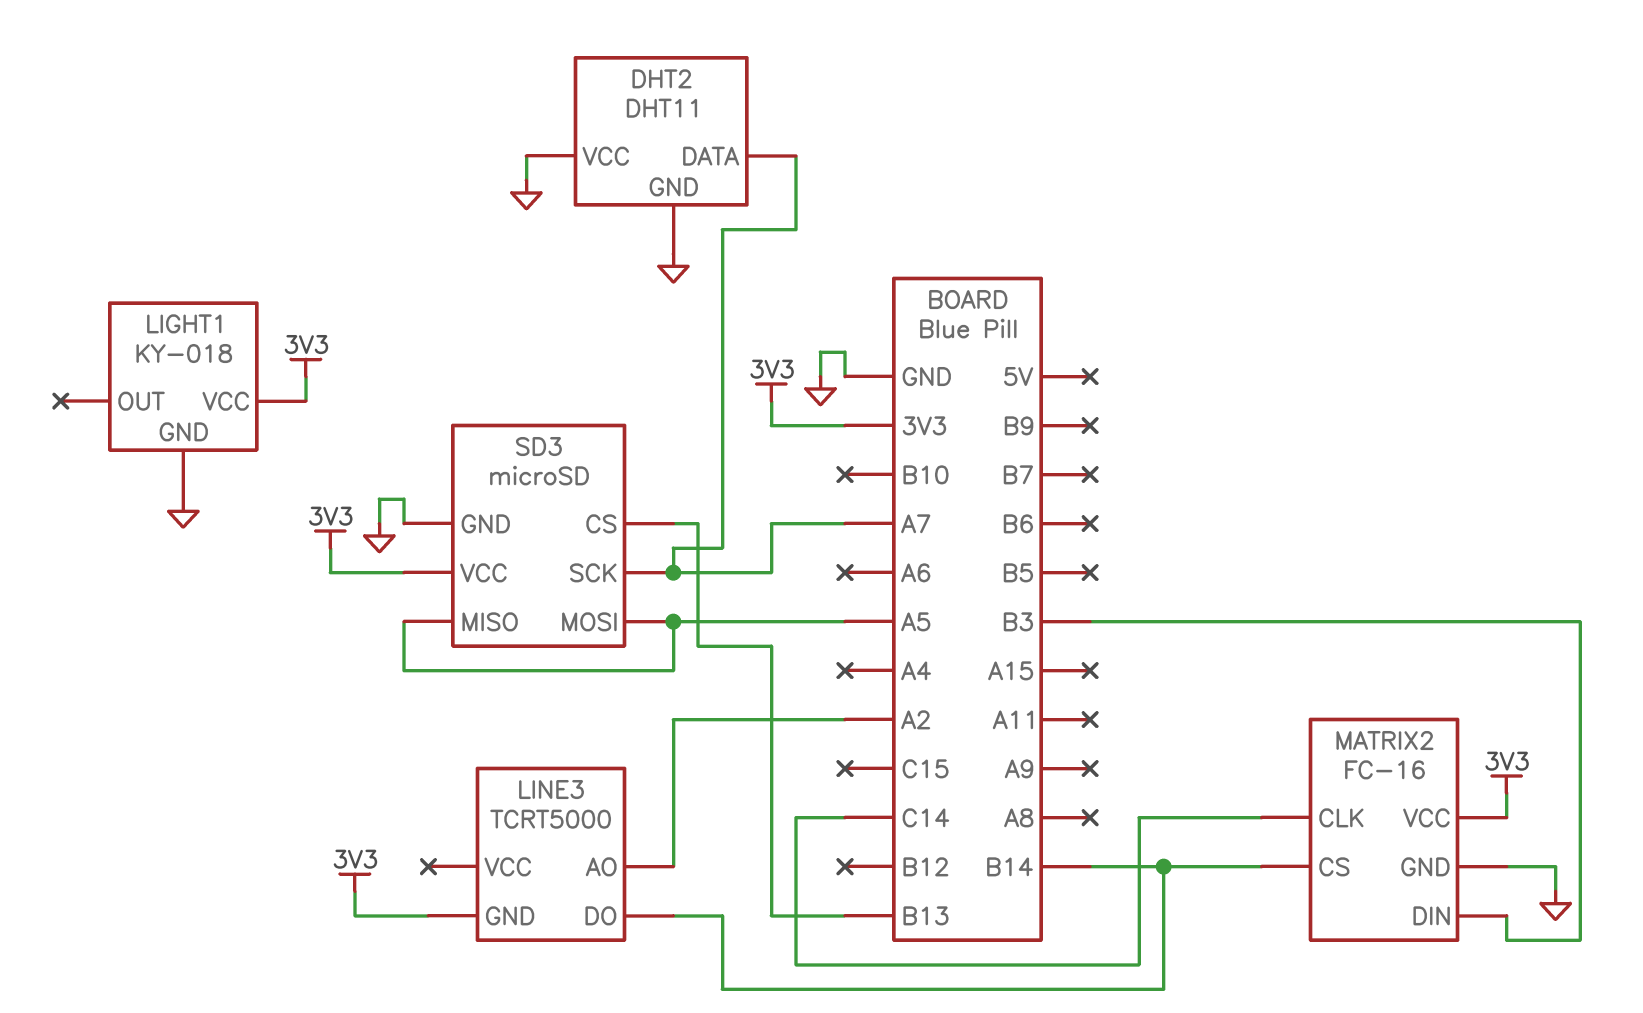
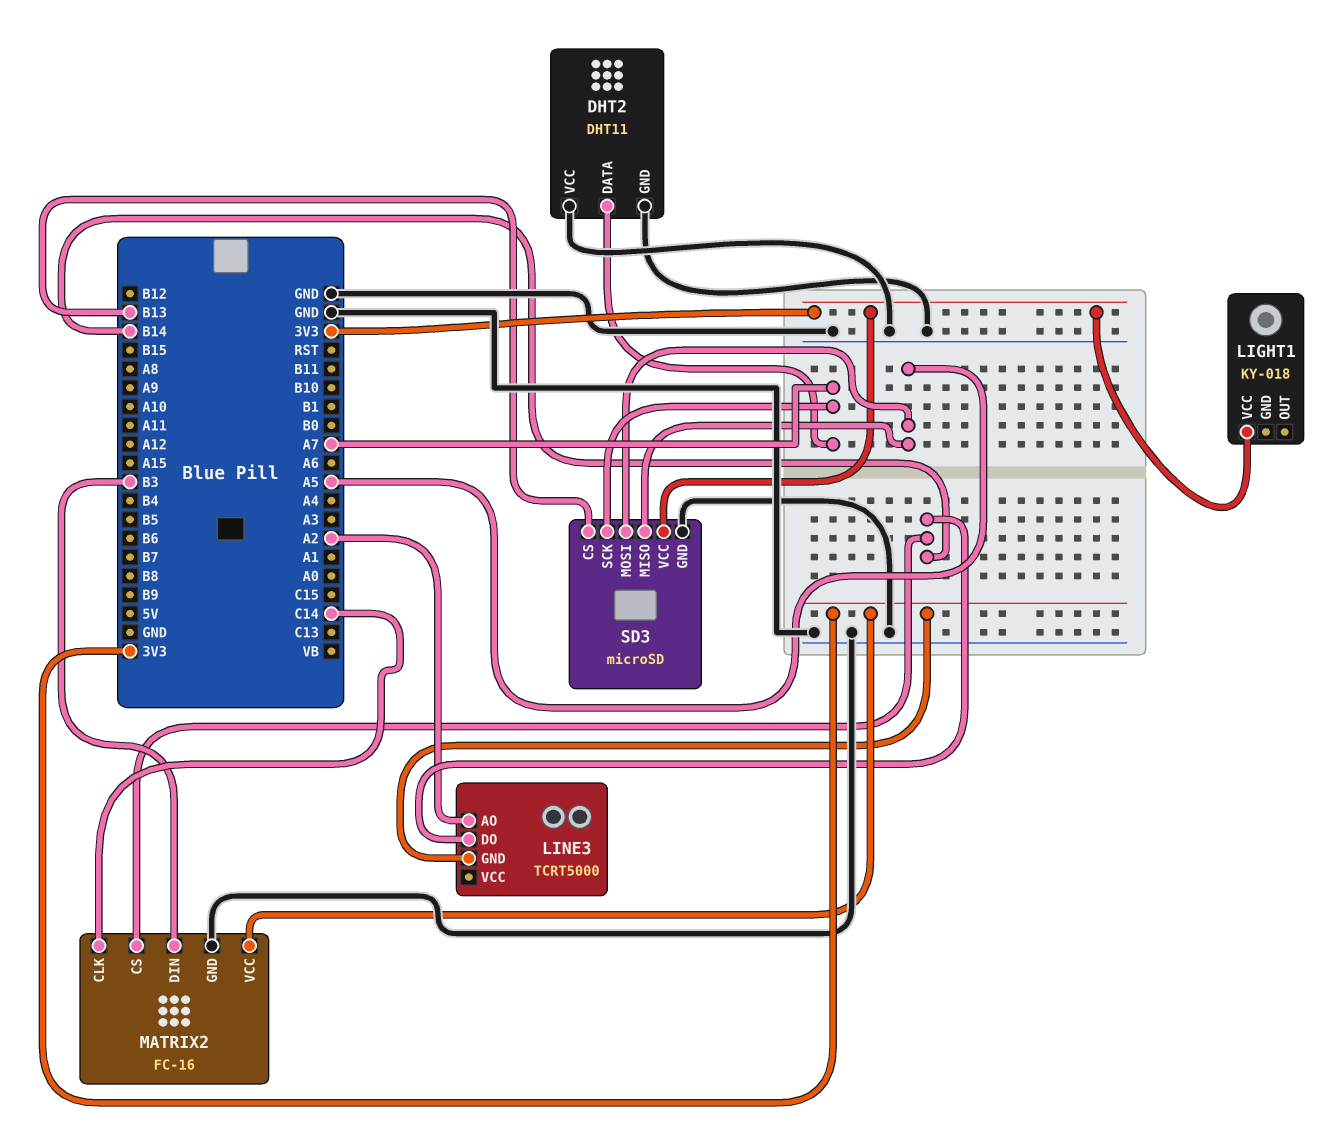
LIGHT1 pin GND: GND -> none

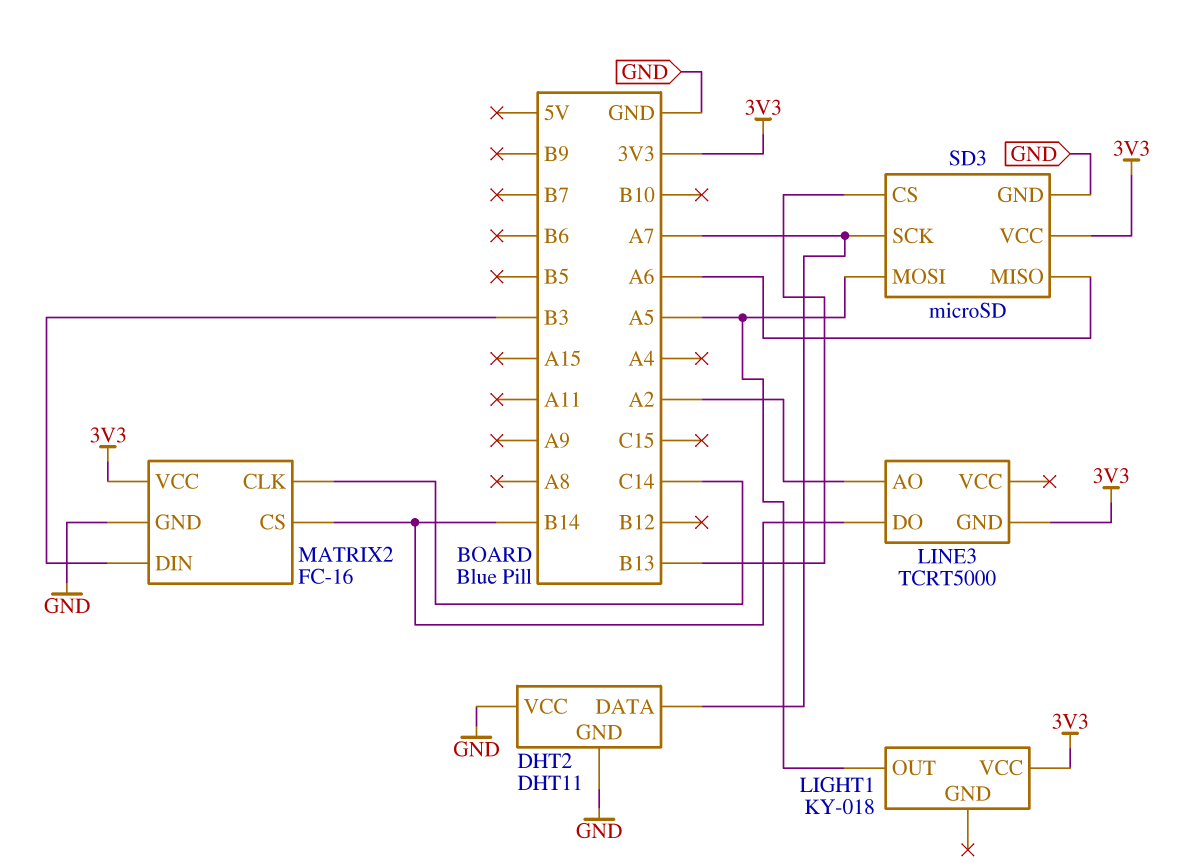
LIGHT1 pin OUT: none -> A5
SD3 pin MISO: A5 -> A6

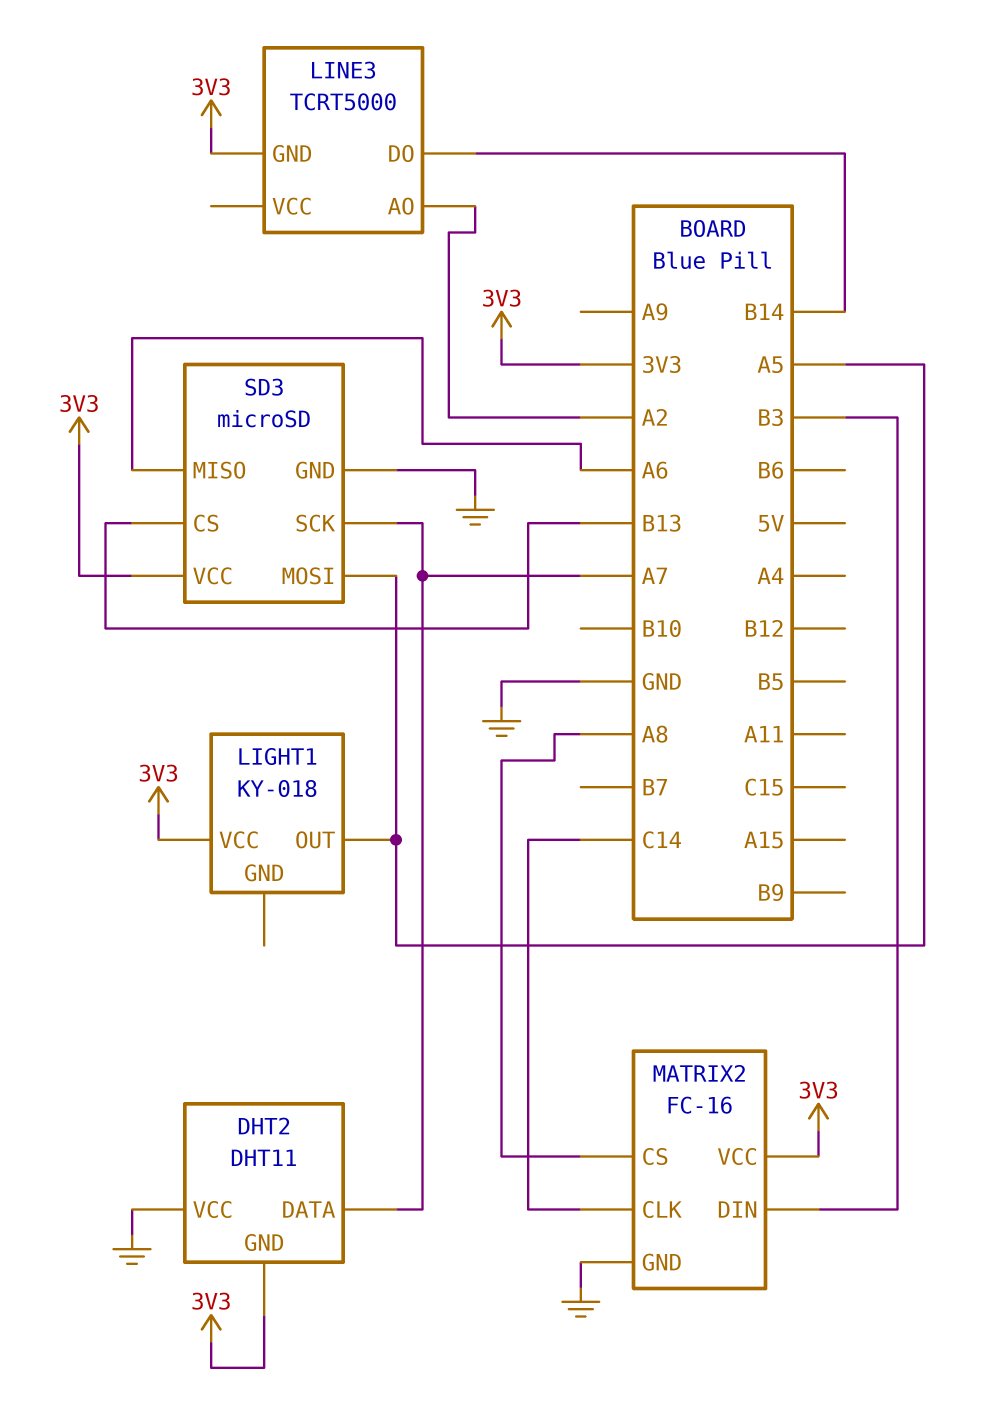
DHT2 pin GND: GND -> 3V3
MATRIX2 pin CS: B14 -> A8

